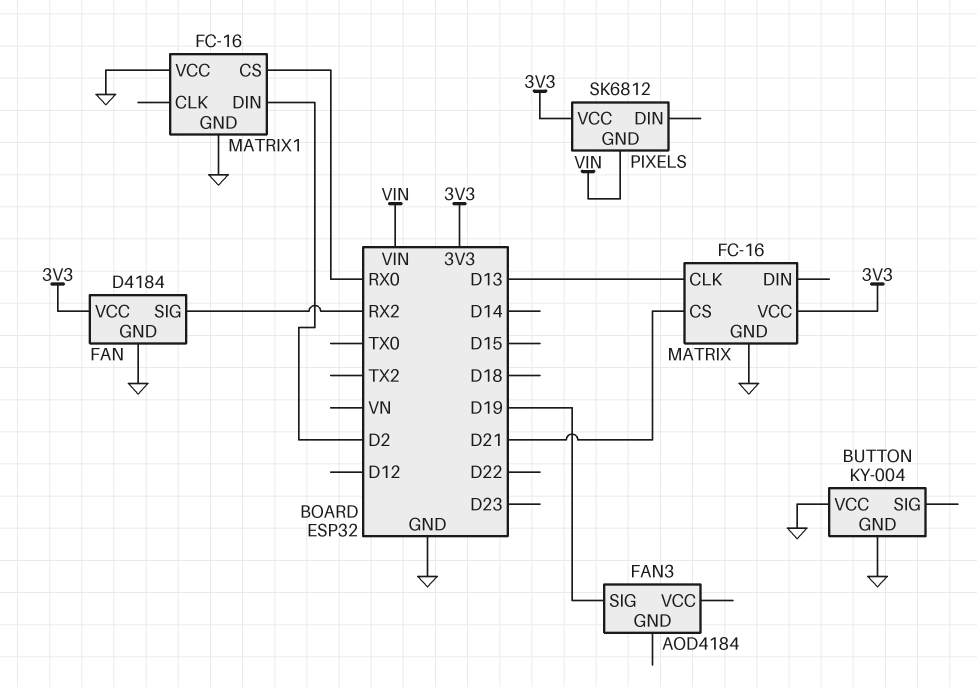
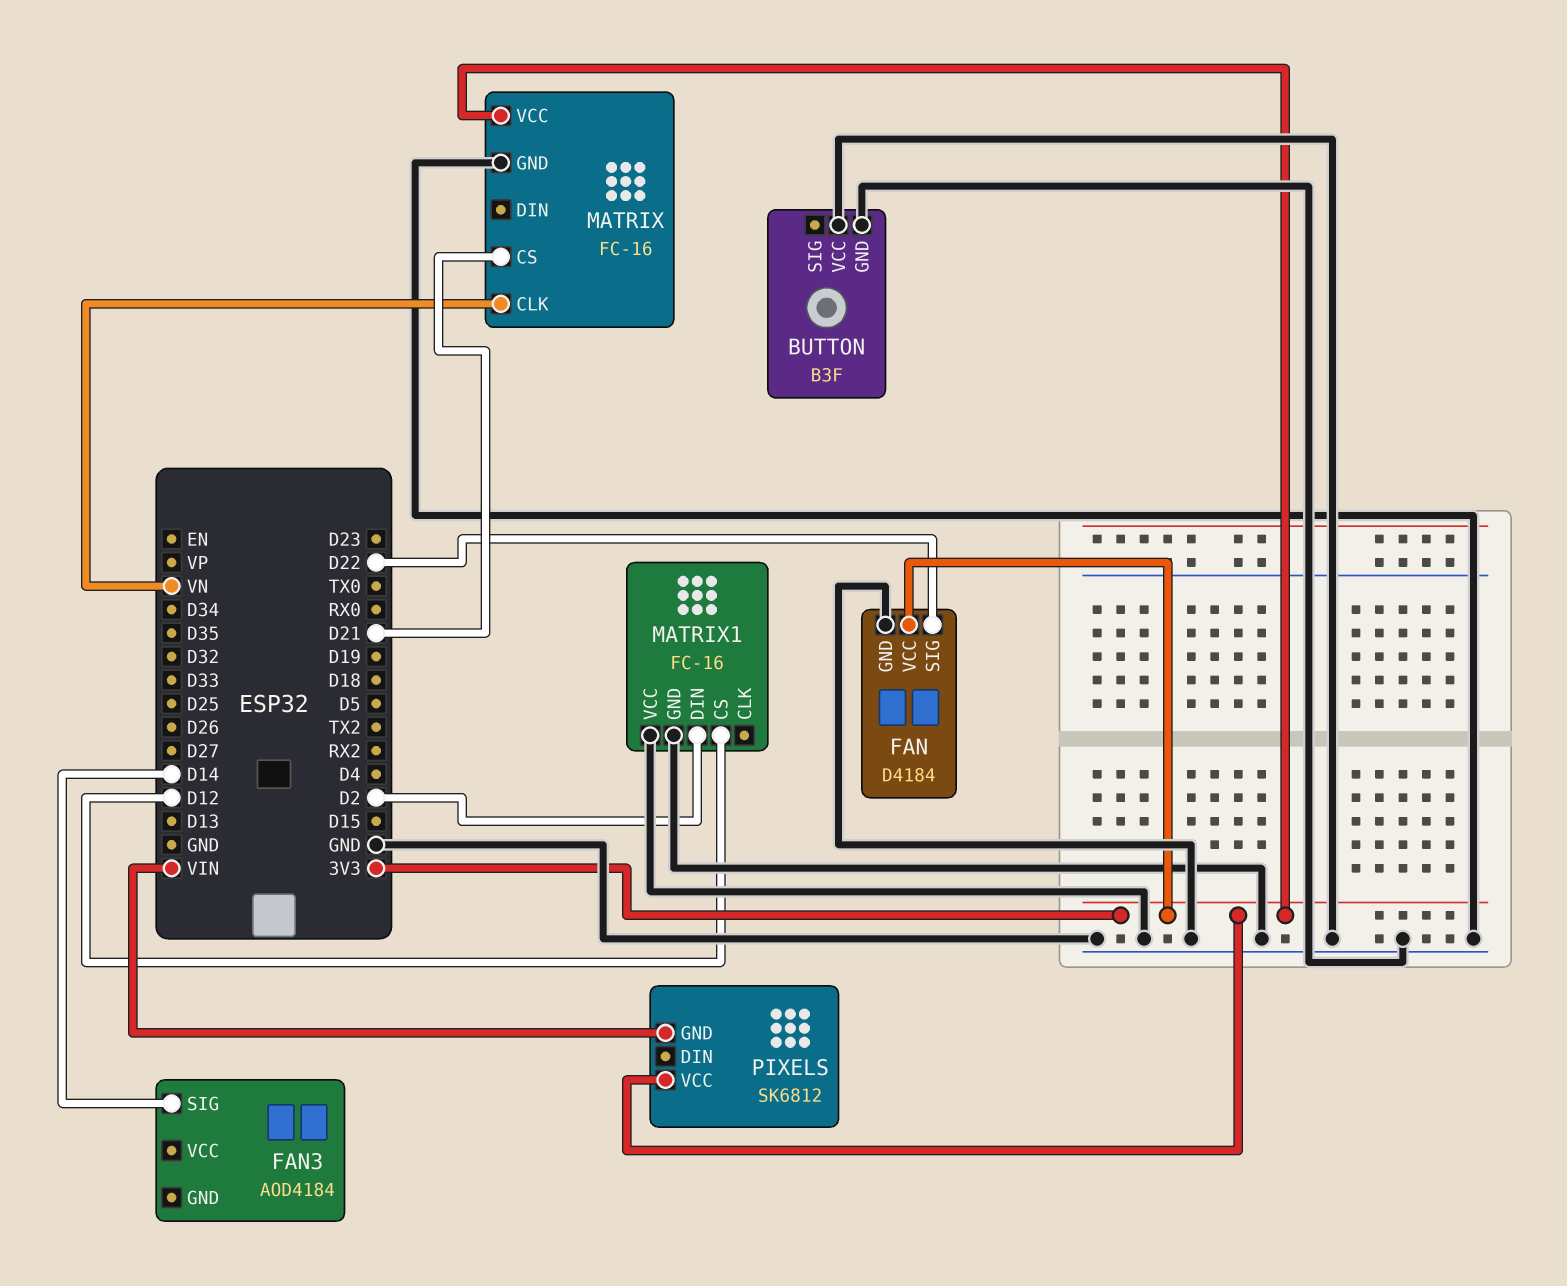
BUTTON: KY-004 -> B3F
FAN pin SIG: RX2 -> D22
FAN3 pin SIG: D19 -> D14
MATRIX pin CLK: D13 -> VN
MATRIX1 pin CS: RX0 -> D12

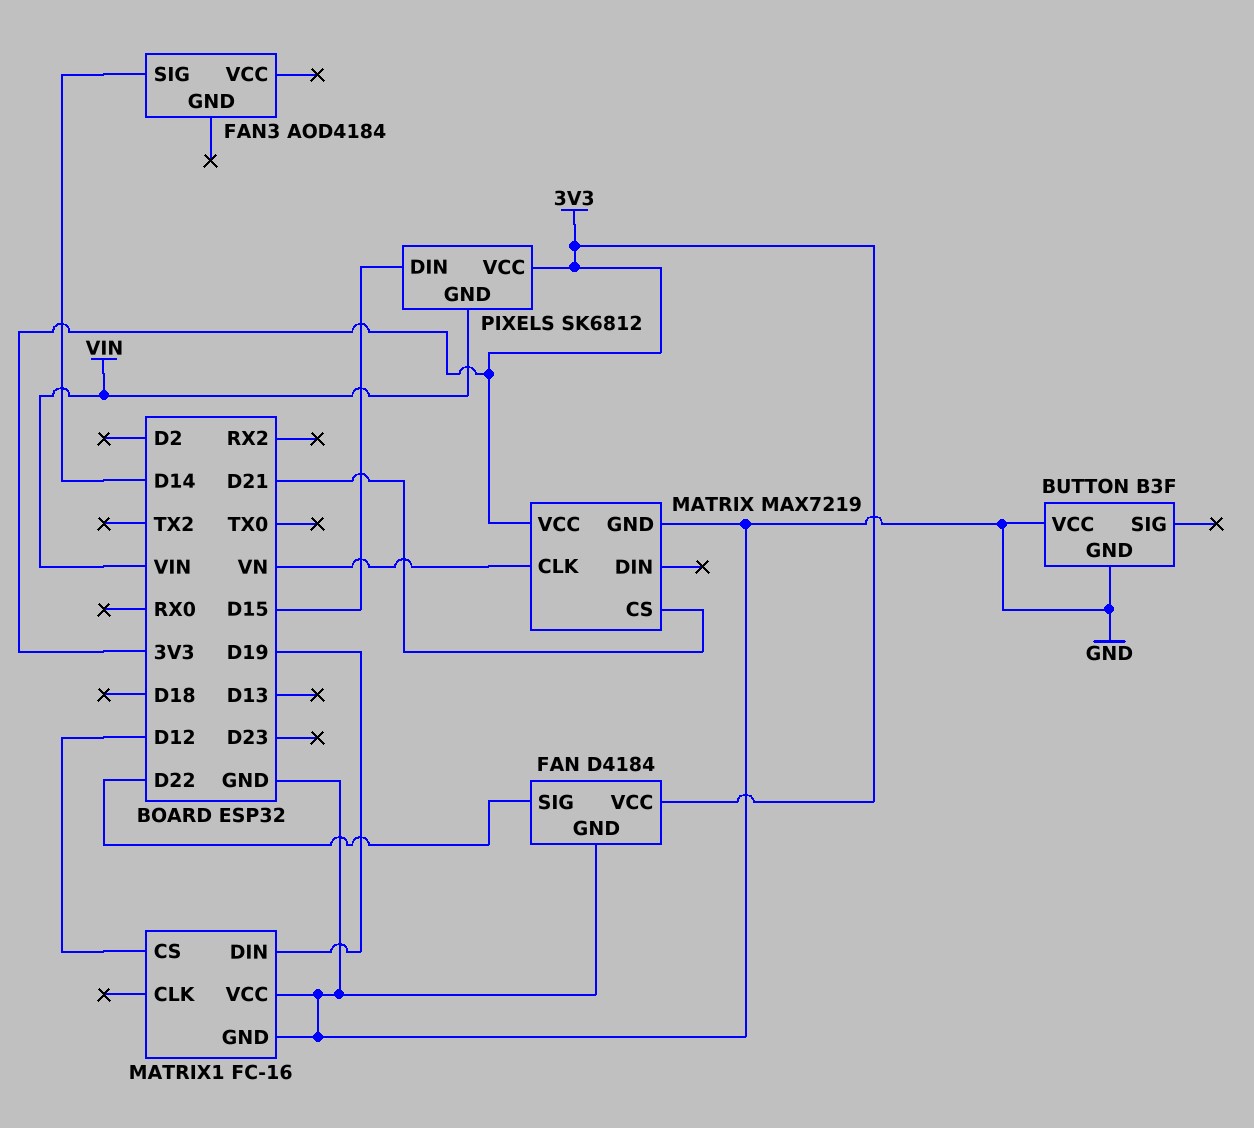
MATRIX: FC-16 -> MAX7219
MATRIX1 pin DIN: D2 -> D19
PIXELS pin DIN: none -> D15

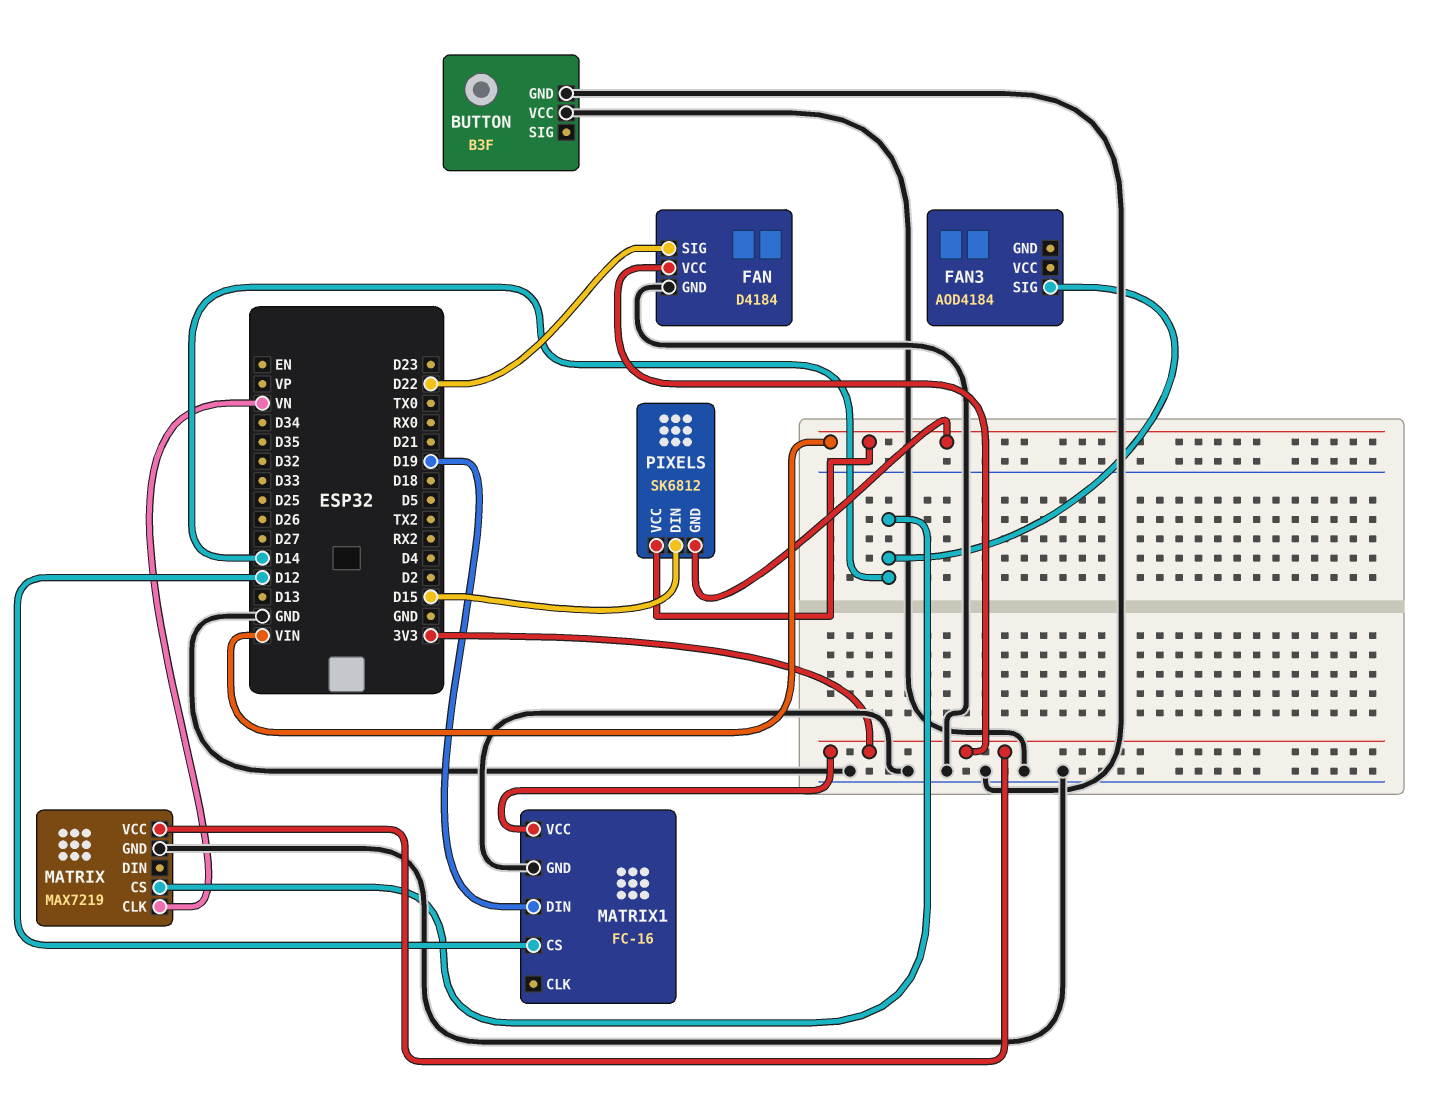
MATRIX pin CS: D21 -> D14
MATRIX1 pin VCC: GND -> 3V3
PIXELS pin VCC: 3V3 -> VIN

